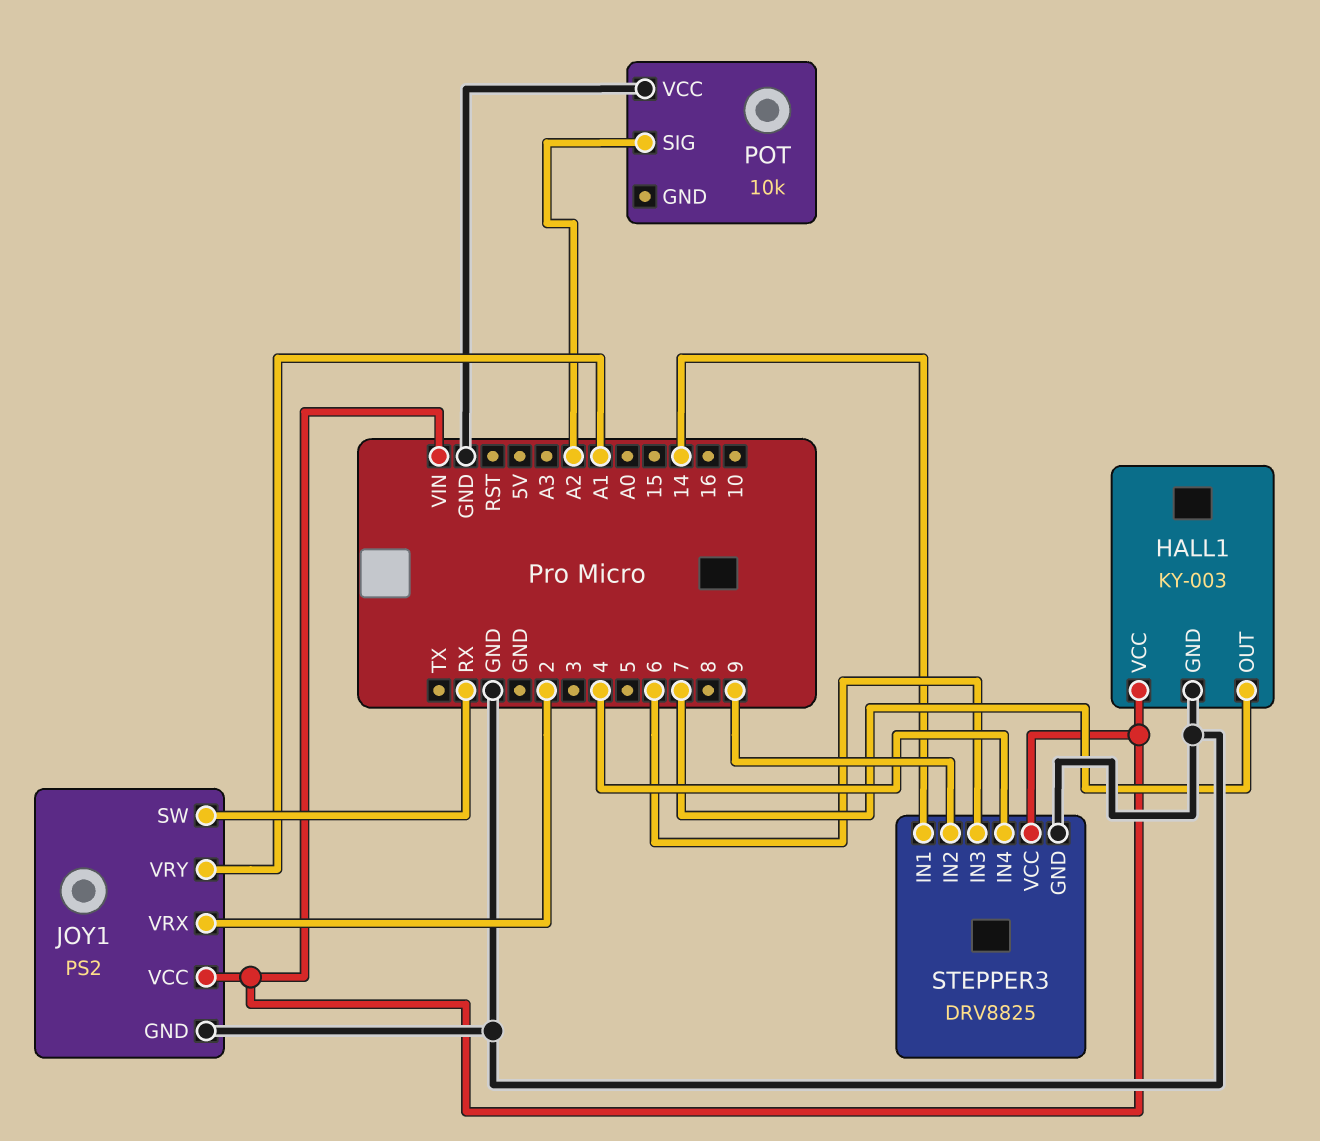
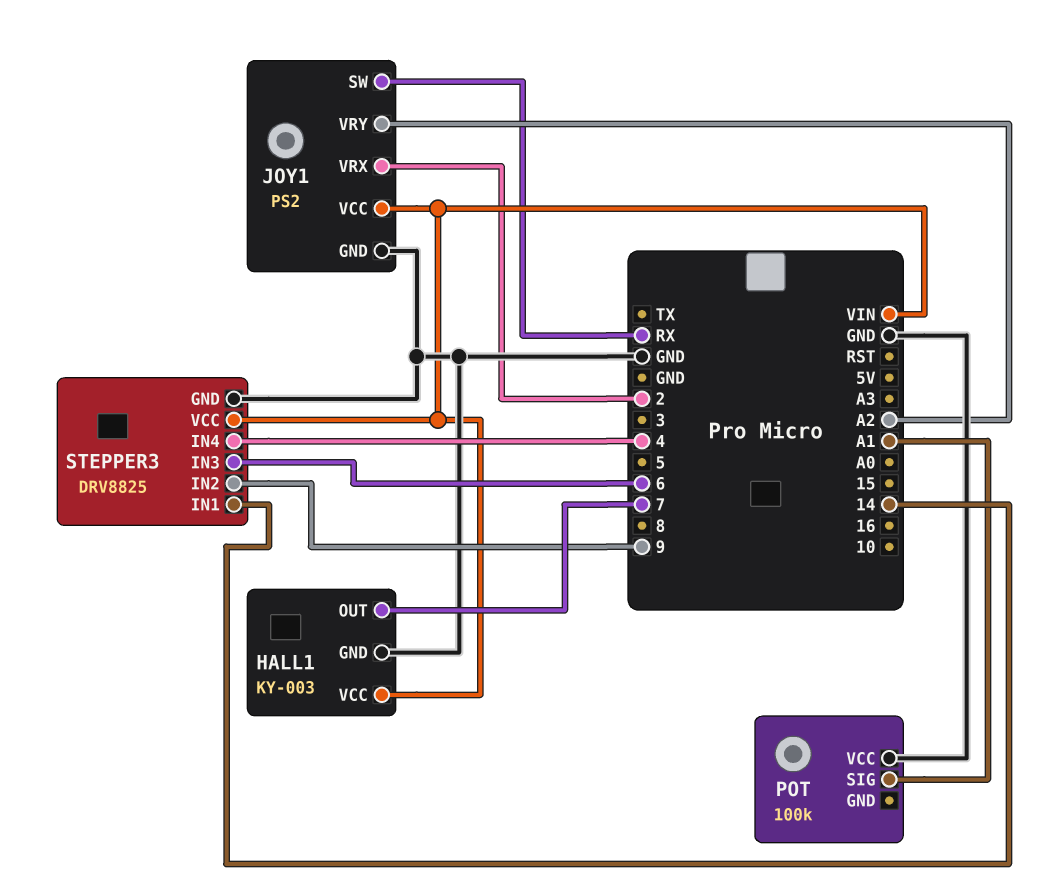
JOY1 pin VRY: A1 -> A2
POT: 10k -> 100k
POT pin SIG: A2 -> A1

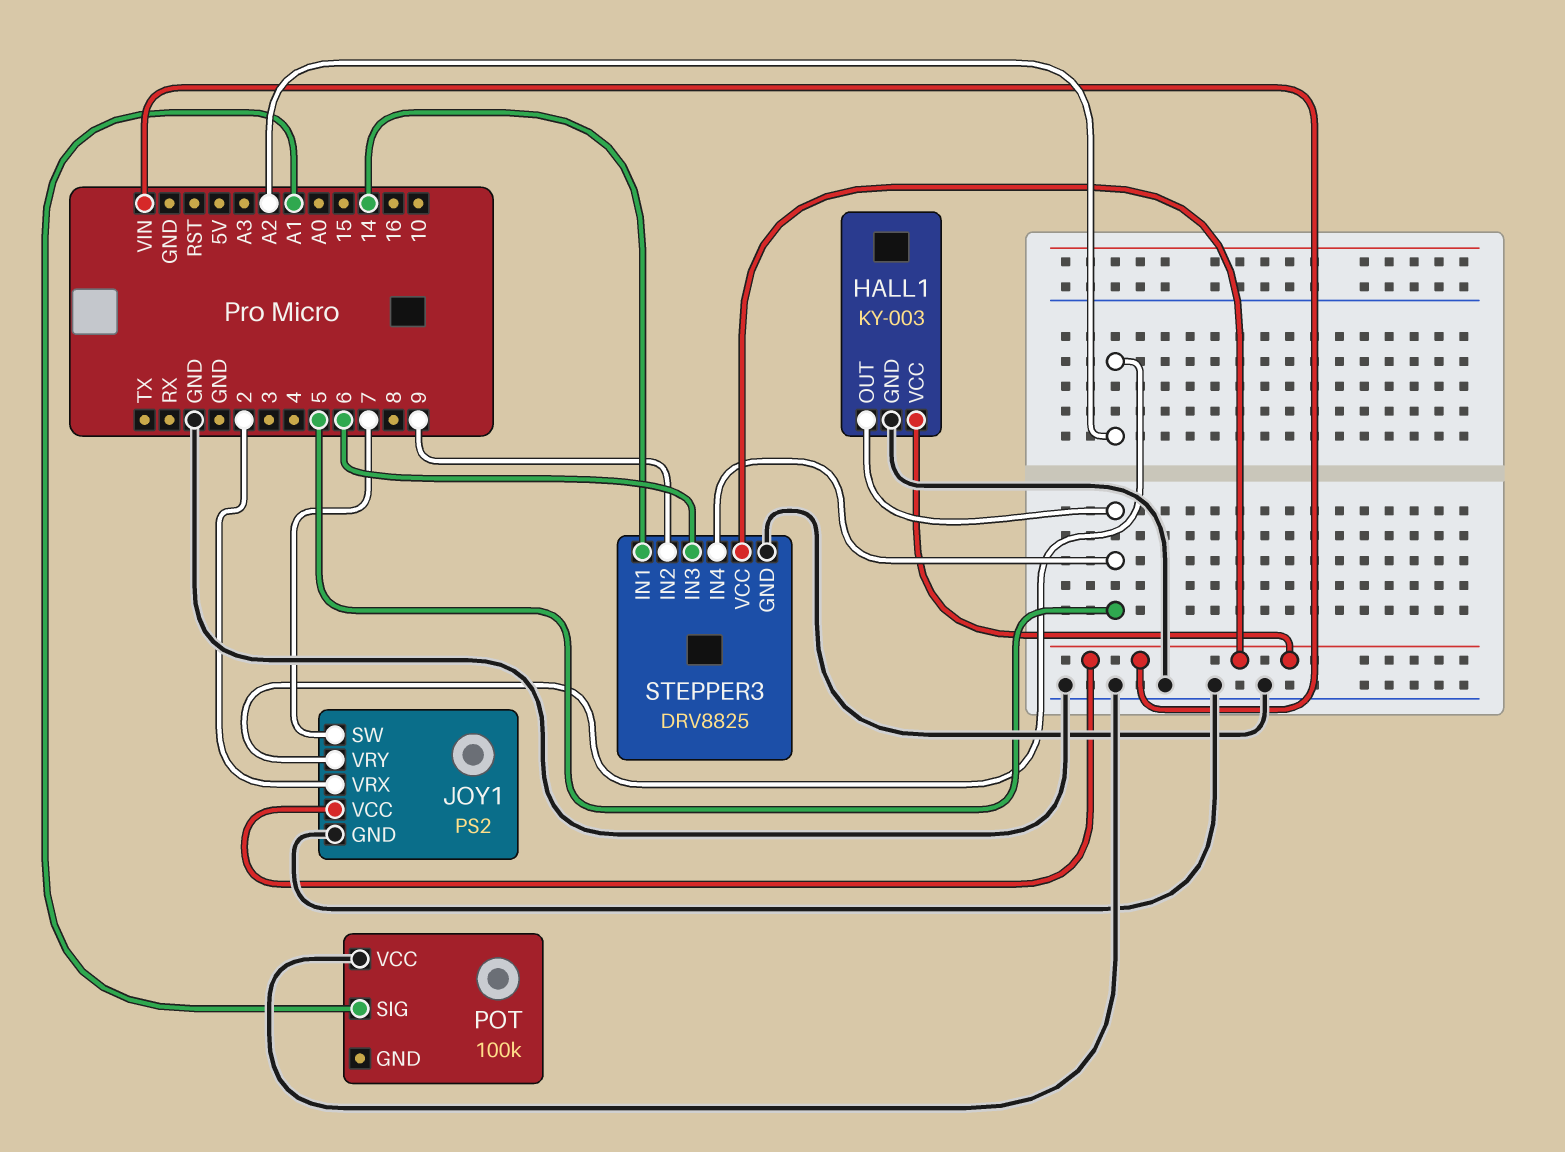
HALL1 pin OUT: 7 -> 5
JOY1 pin SW: RX -> 7
STEPPER3 pin IN4: 4 -> 5

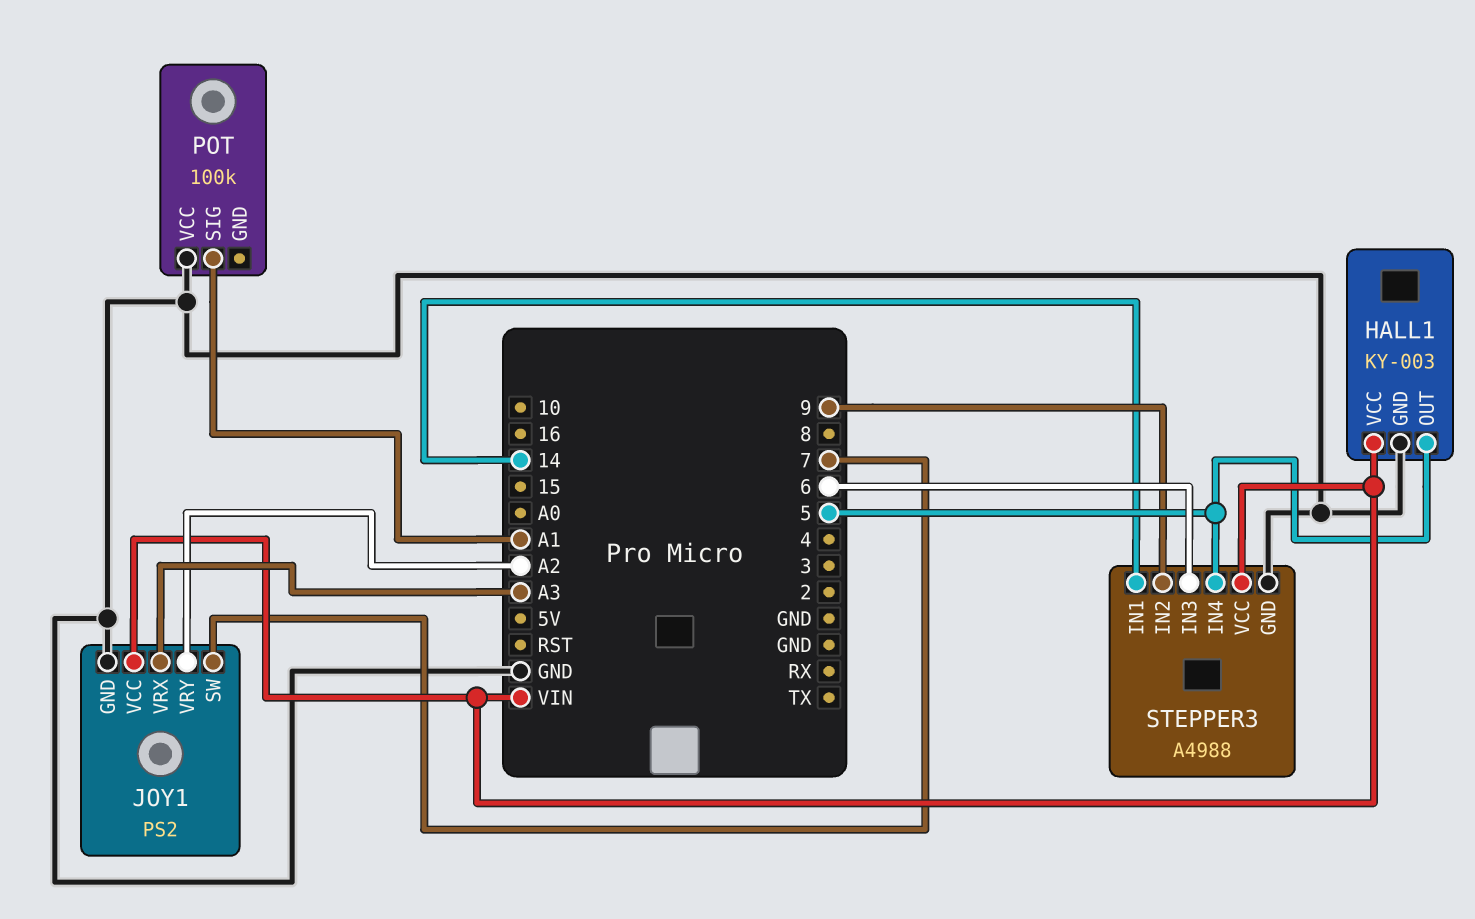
JOY1 pin VRX: 2 -> A3
STEPPER3: DRV8825 -> A4988

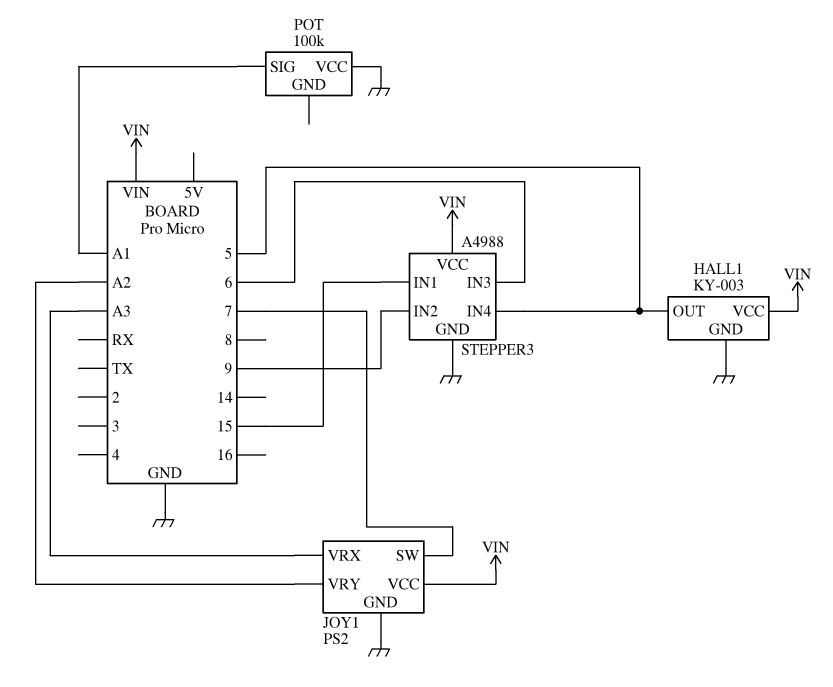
STEPPER3 pin IN1: 14 -> 15

